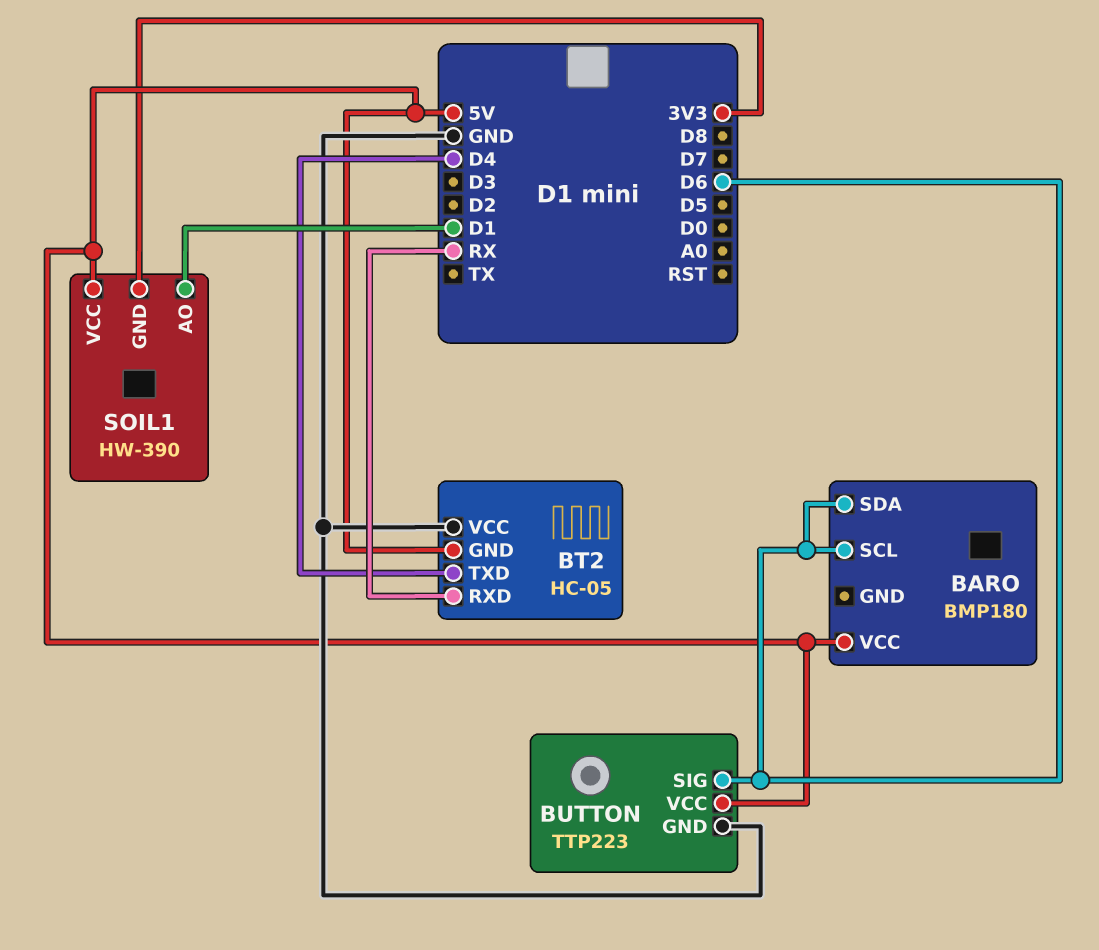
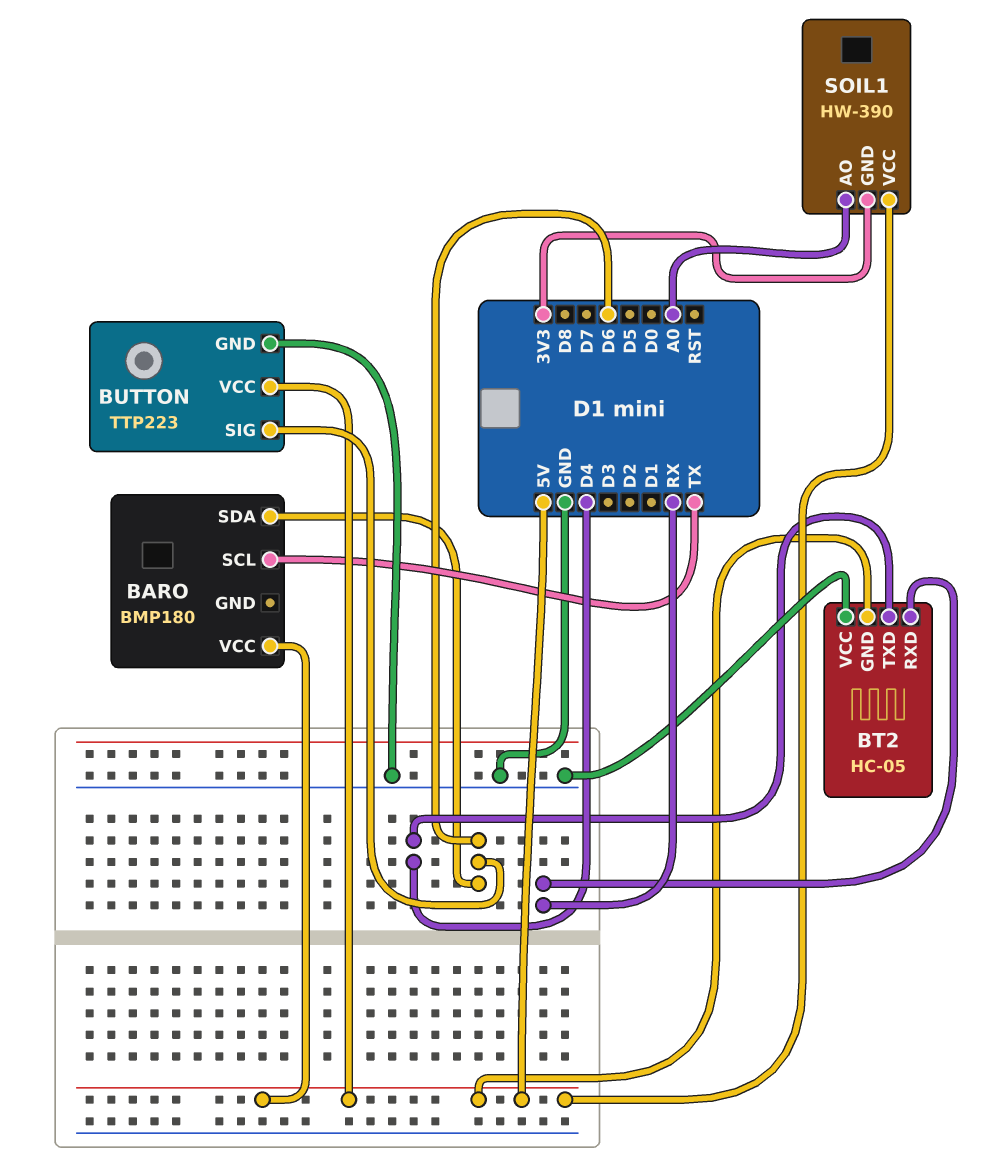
BARO pin SCL: D6 -> TX
SOIL1 pin AO: D1 -> A0

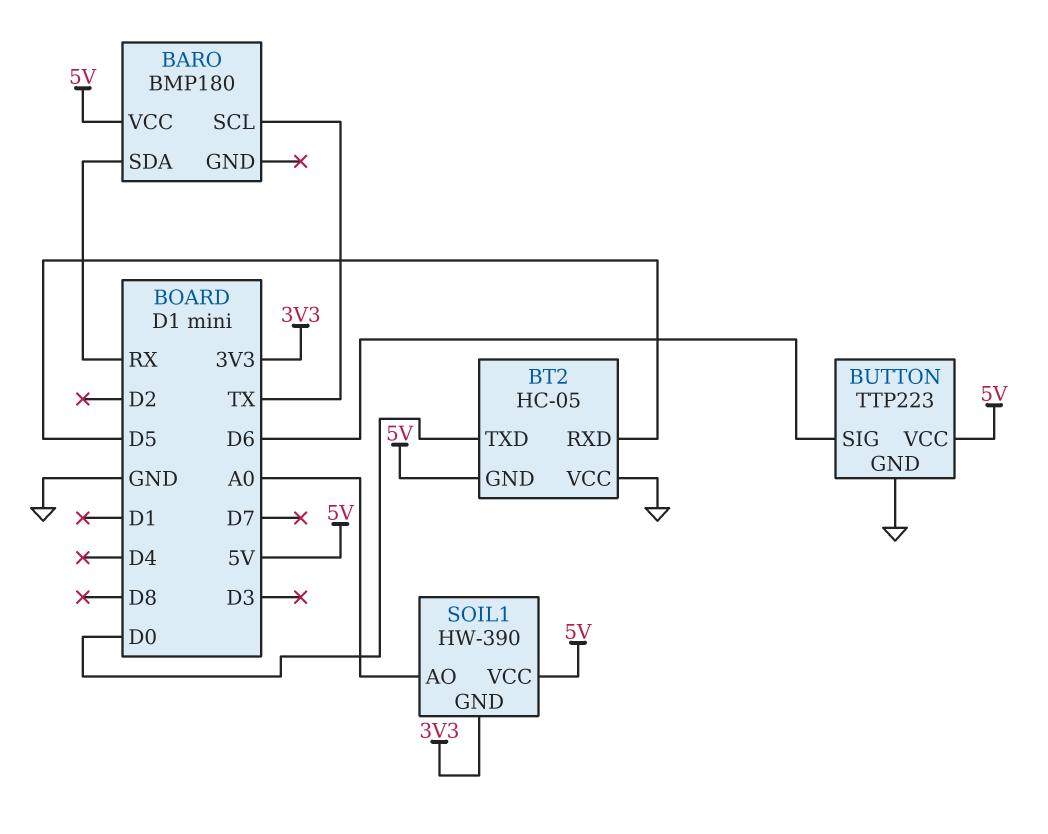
BARO pin SDA: D6 -> RX
BT2 pin RXD: RX -> D5
BT2 pin TXD: D4 -> D0

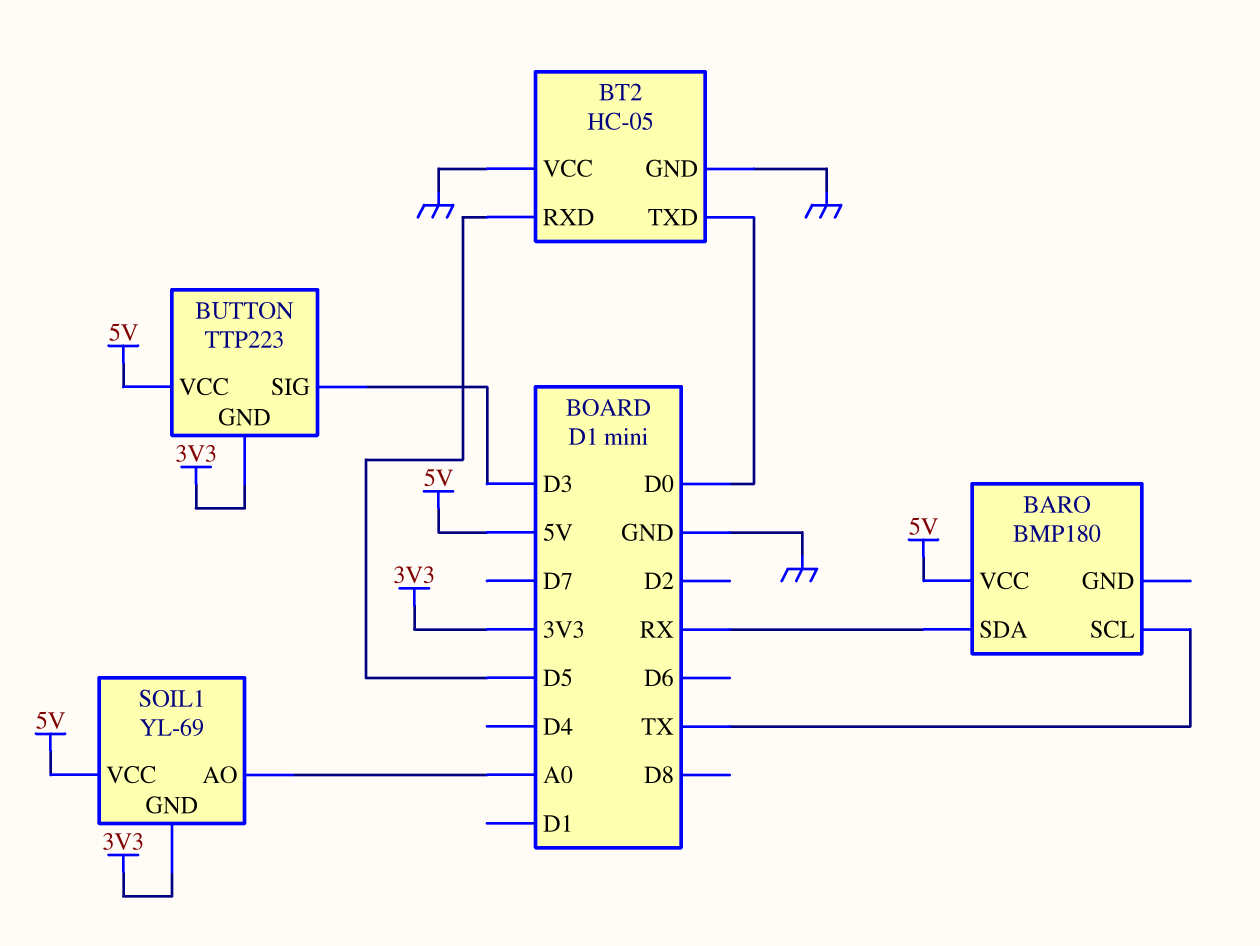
BT2 pin GND: 5V -> GND
BUTTON pin GND: GND -> 3V3
BUTTON pin SIG: D6 -> D3
SOIL1: HW-390 -> YL-69

